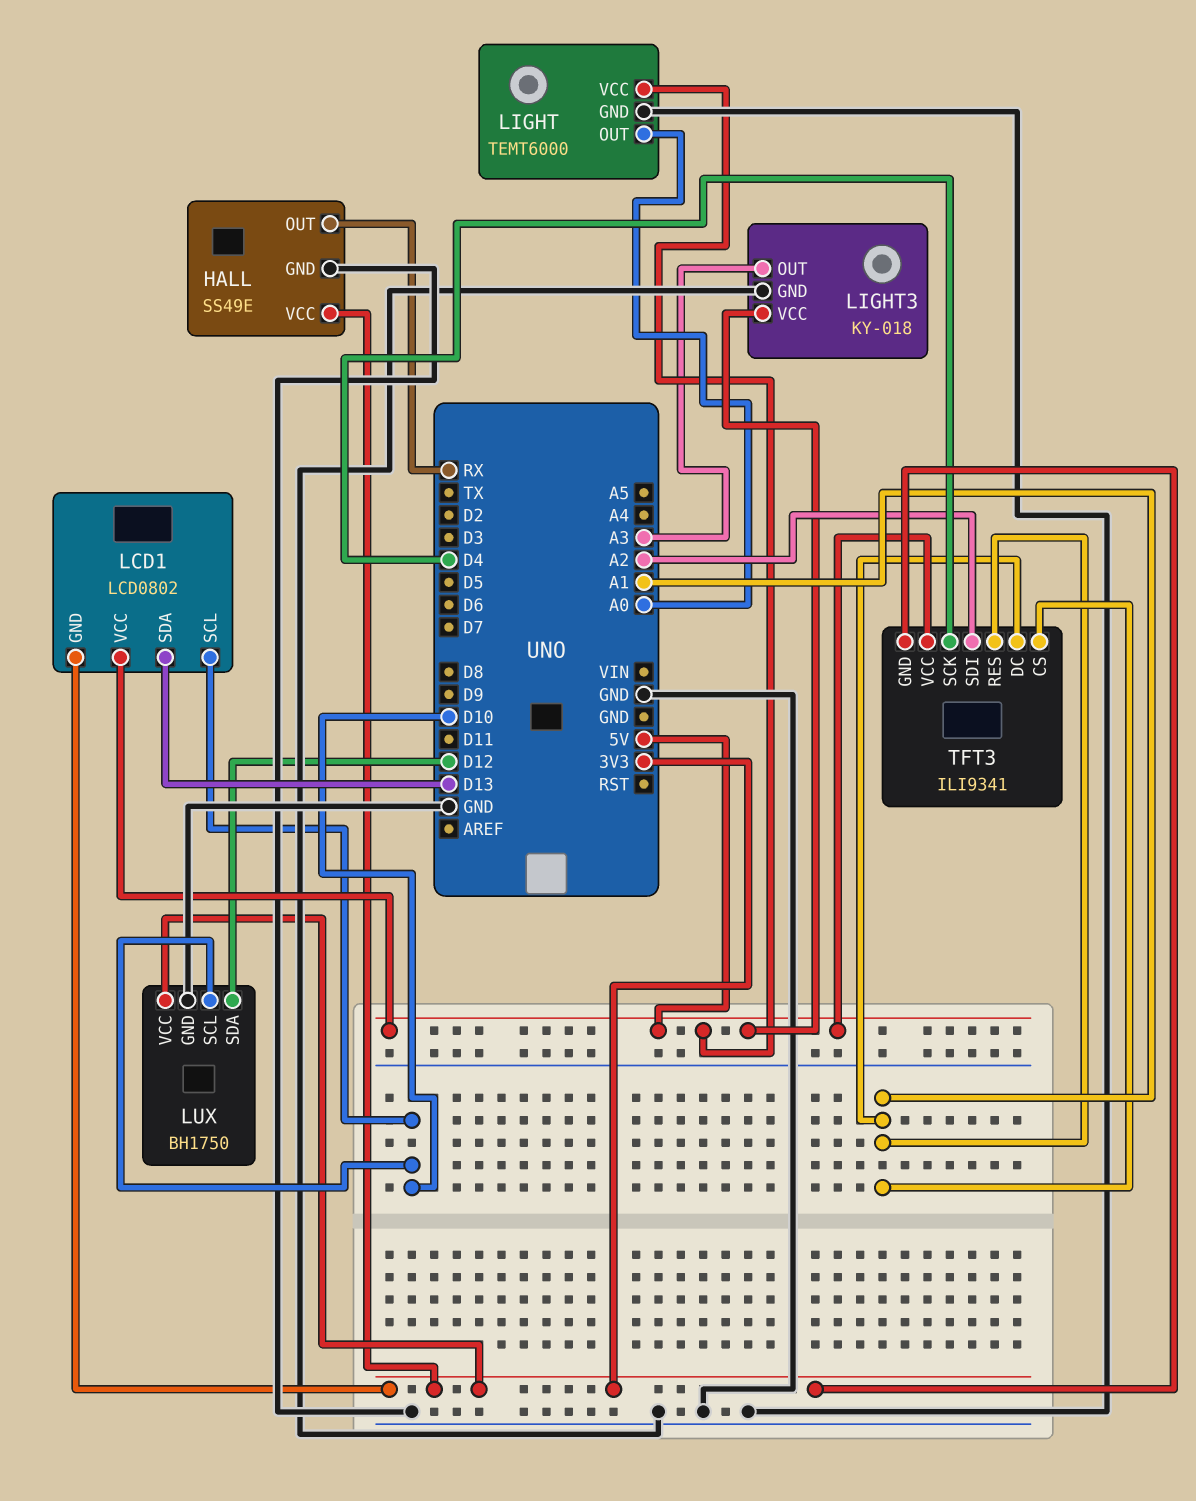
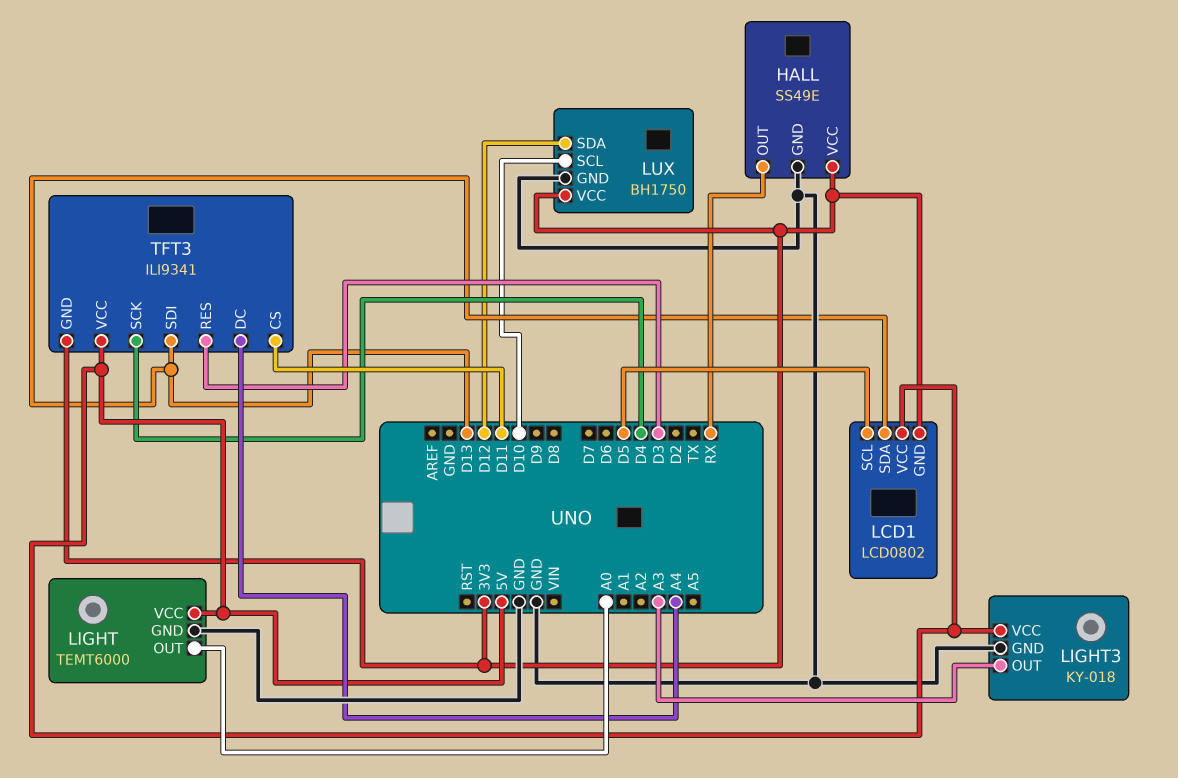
LCD1 pin SCL: D10 -> D5
TFT3 pin CS: A1 -> D11
TFT3 pin DC: A1 -> A4
TFT3 pin RES: A1 -> D3
TFT3 pin SDI: A2 -> D13

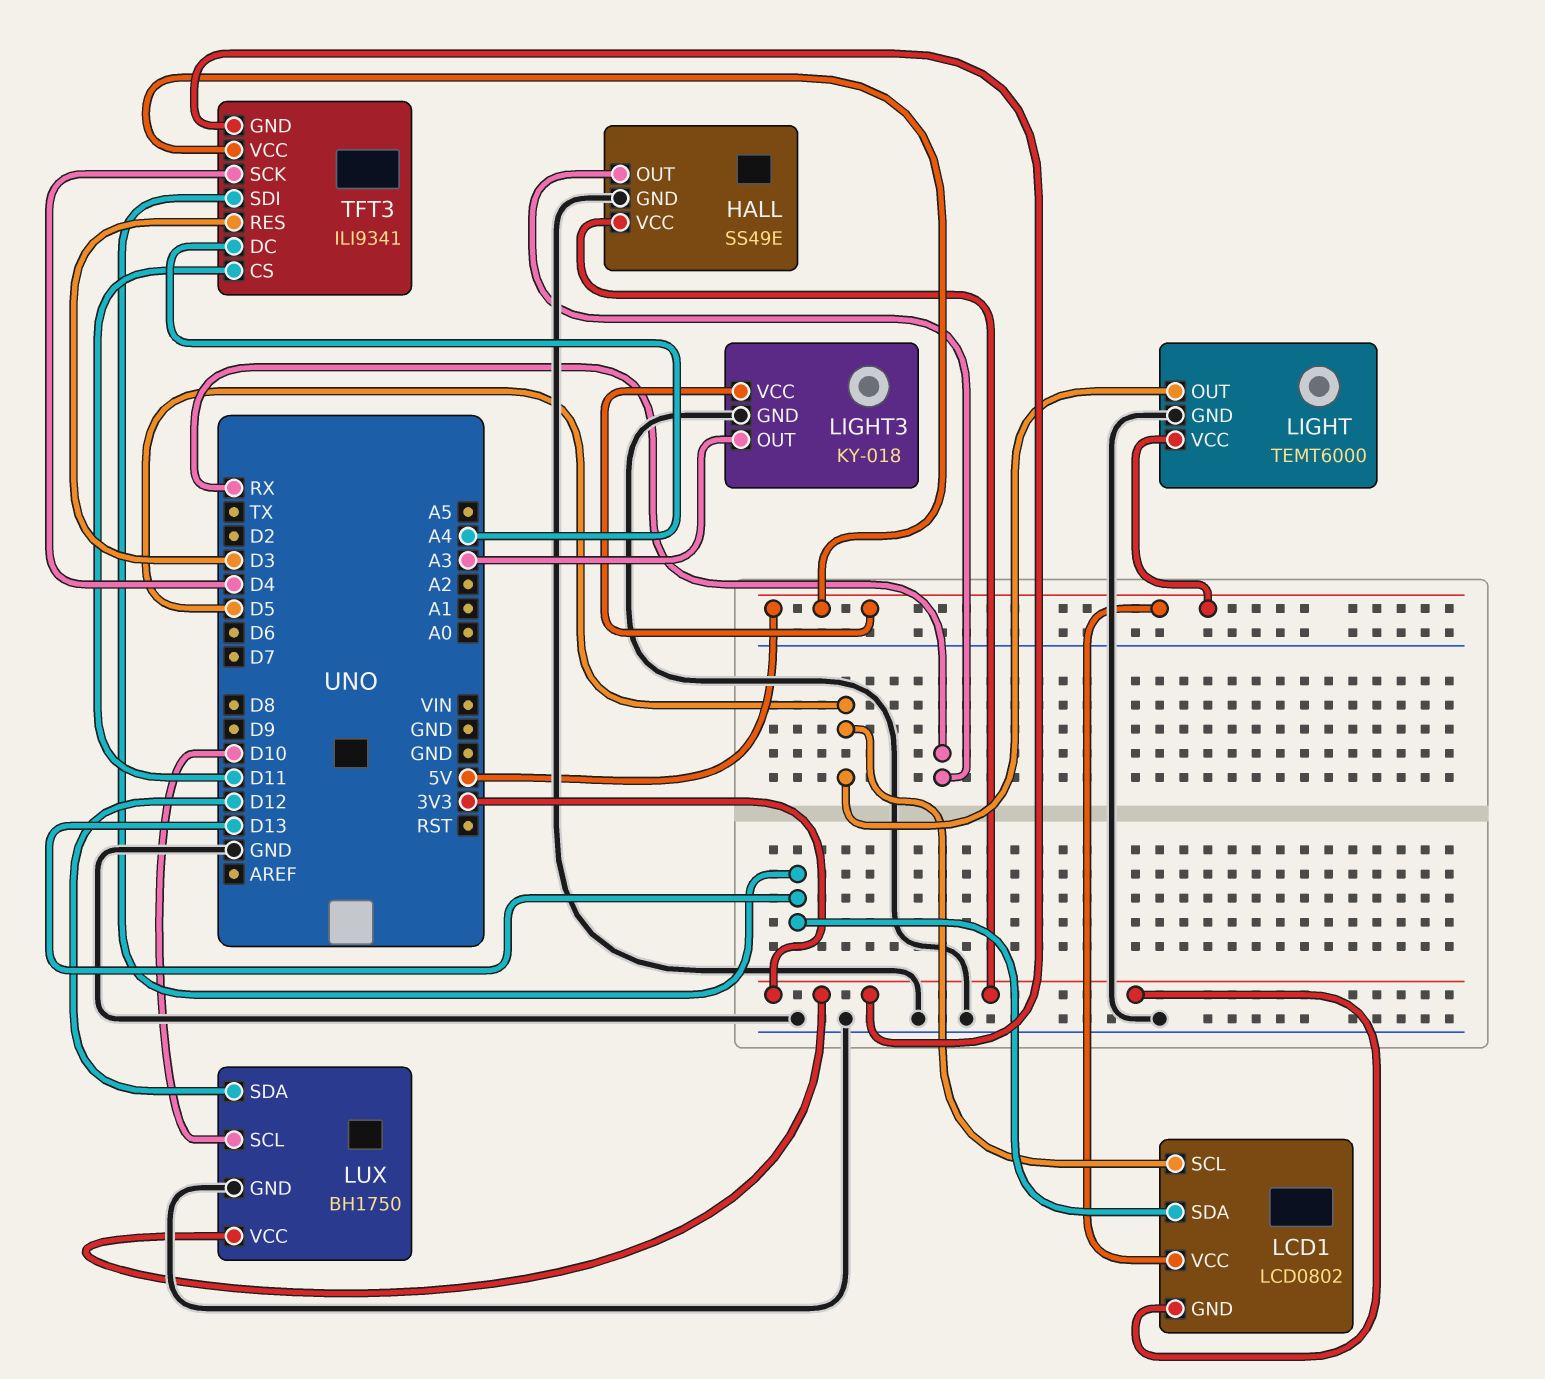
LIGHT pin OUT: A0 -> D5

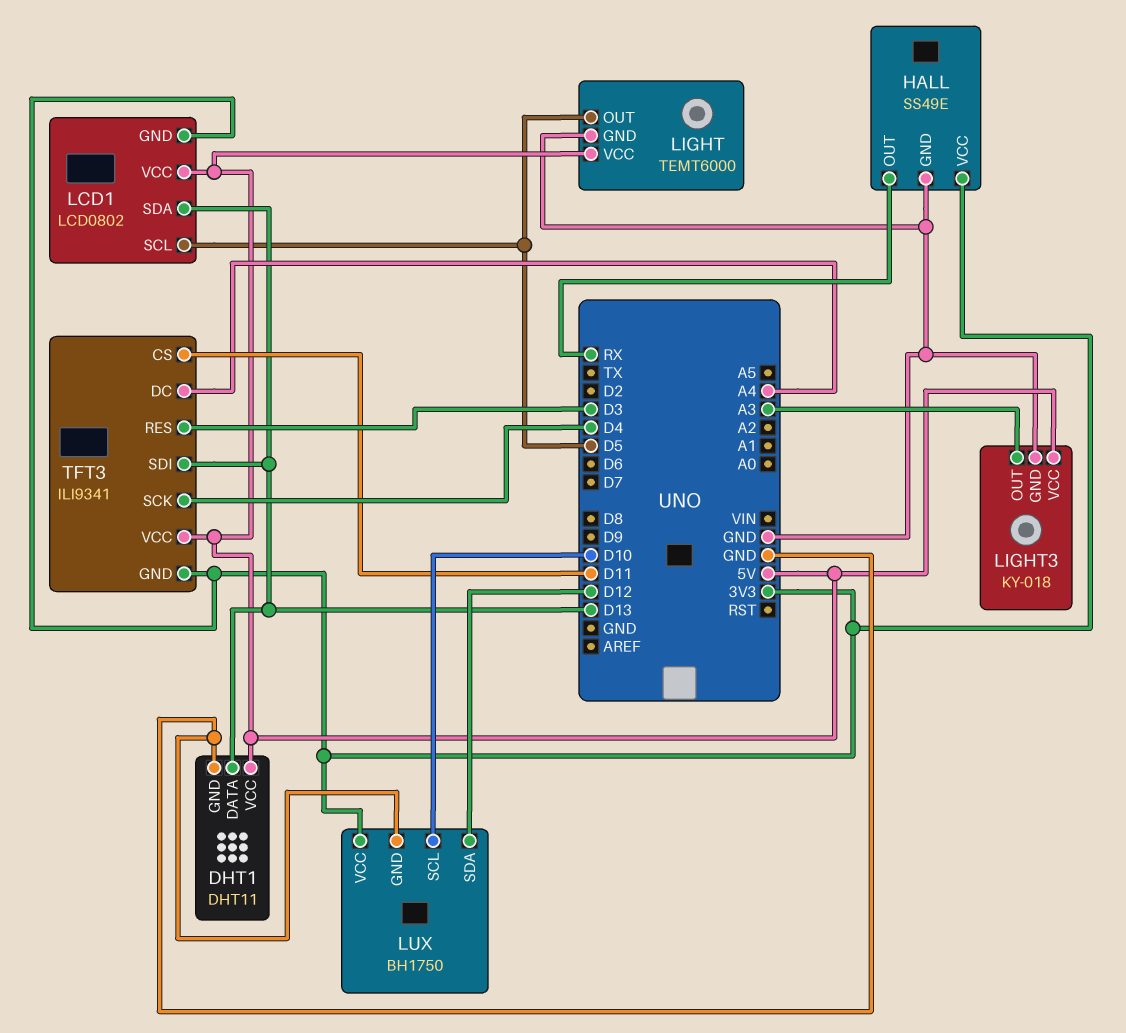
DHT1: none -> DHT11
DHT1 pin DATA: none -> D13
DHT1 pin GND: none -> GND
DHT1 pin VCC: none -> 5V

